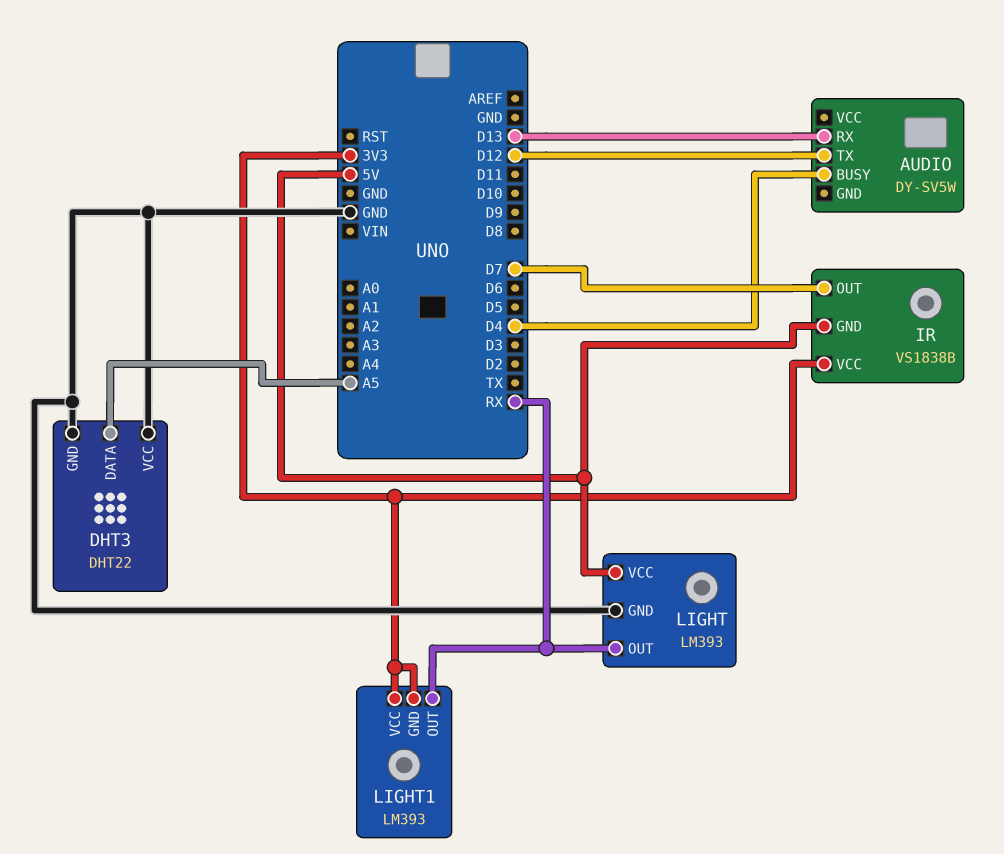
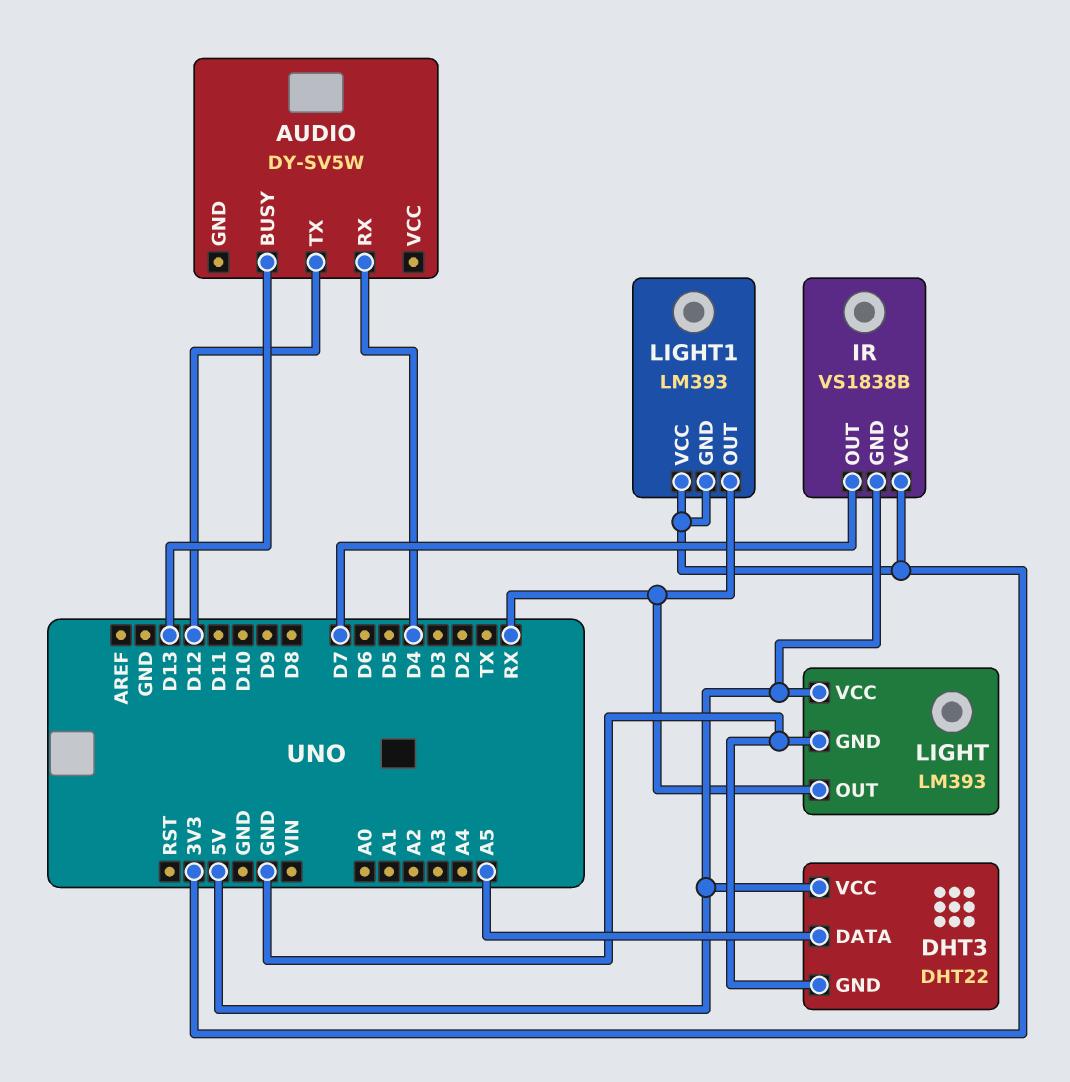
AUDIO pin BUSY: D4 -> D13
AUDIO pin RX: D13 -> D4
DHT3 pin VCC: GND -> 5V

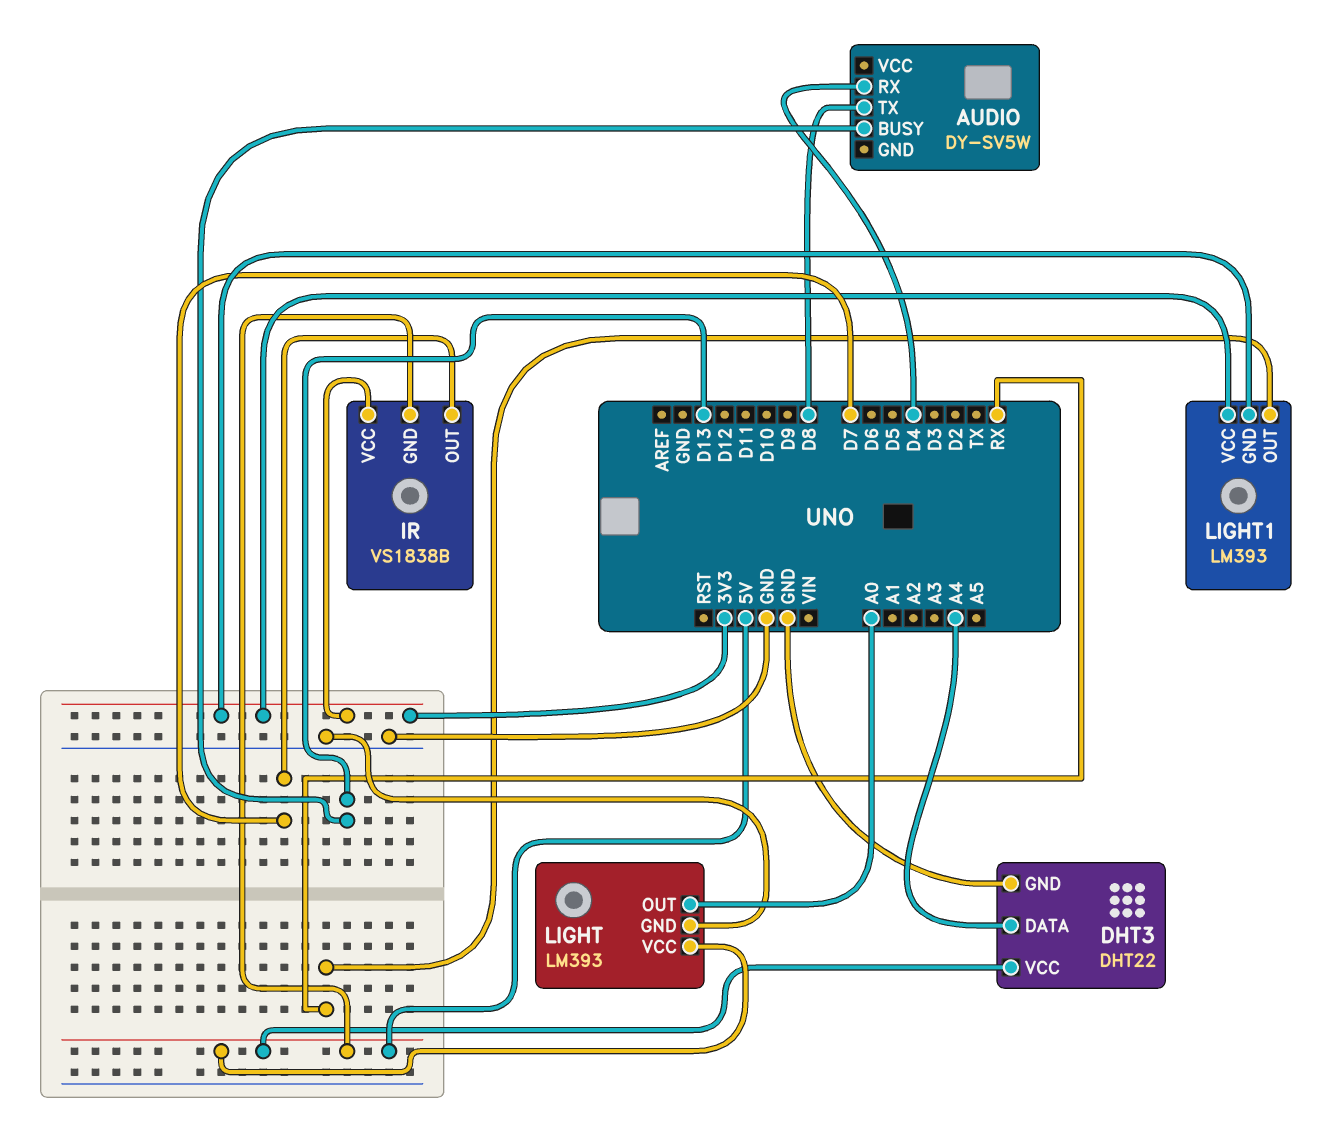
AUDIO pin TX: D12 -> D8
DHT3 pin DATA: A5 -> A4
LIGHT pin OUT: RX -> A0

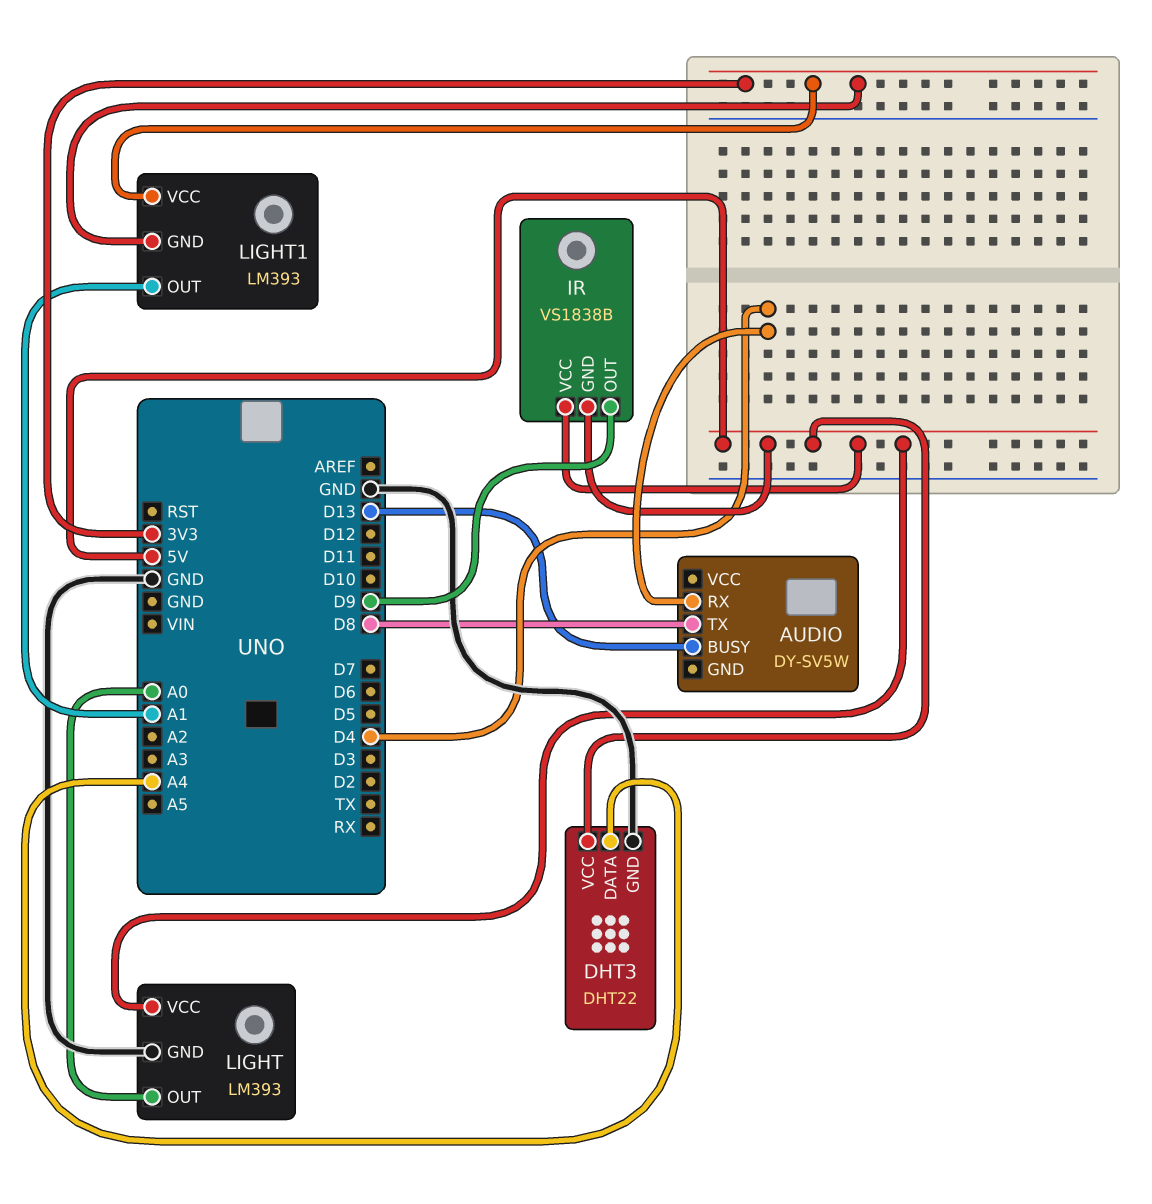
IR pin OUT: D7 -> D9
IR pin VCC: 3V3 -> 5V
LIGHT1 pin OUT: RX -> A1

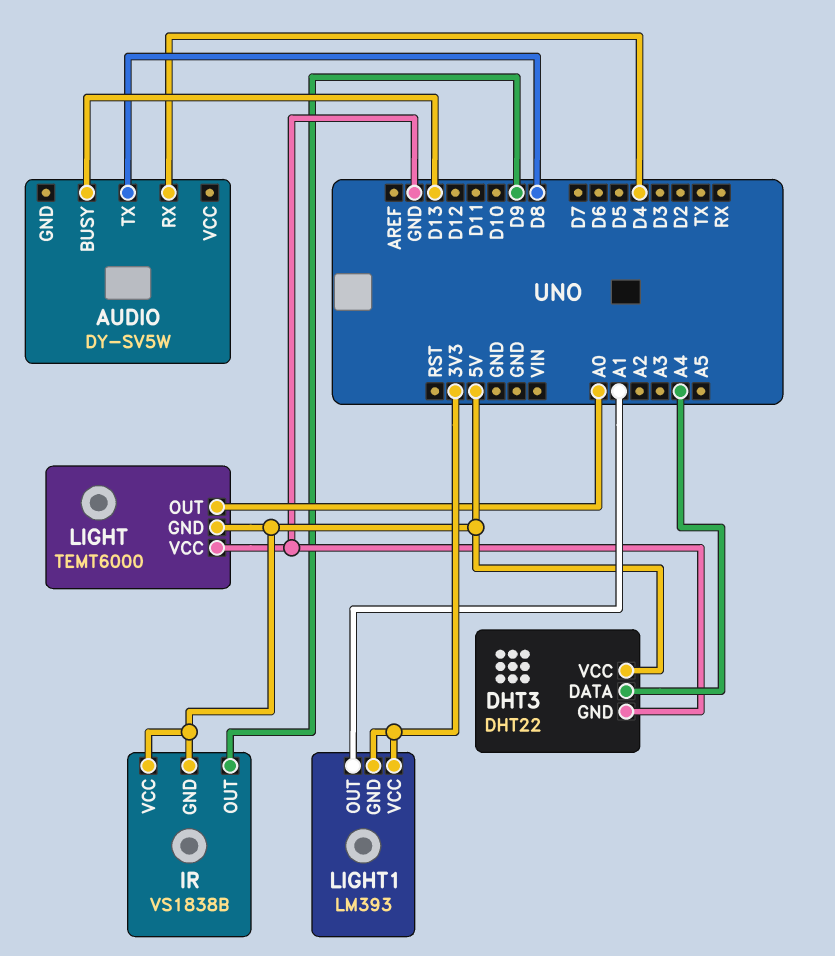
LIGHT: LM393 -> TEMT6000
LIGHT pin GND: GND -> 5V
LIGHT pin VCC: 5V -> GND

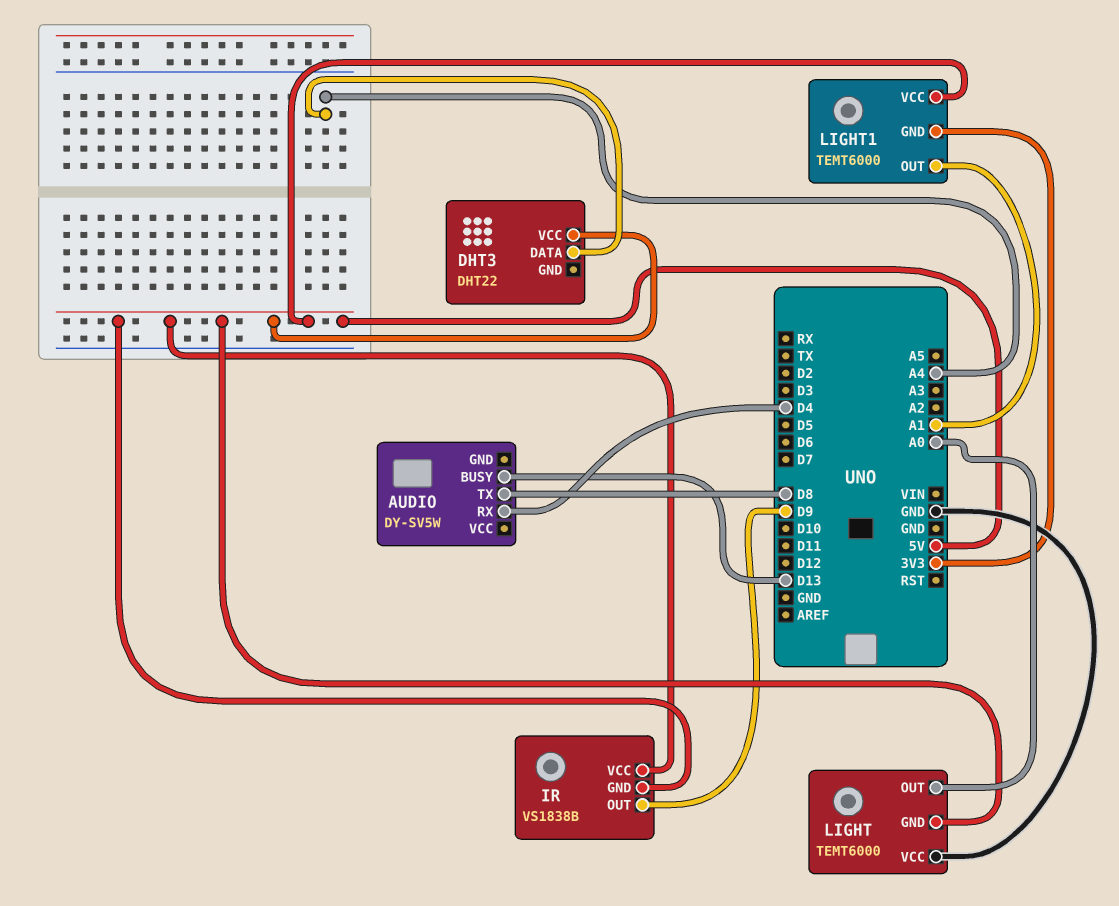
DHT3 pin GND: GND -> none
LIGHT1: LM393 -> TEMT6000
LIGHT1 pin VCC: 3V3 -> 5V

